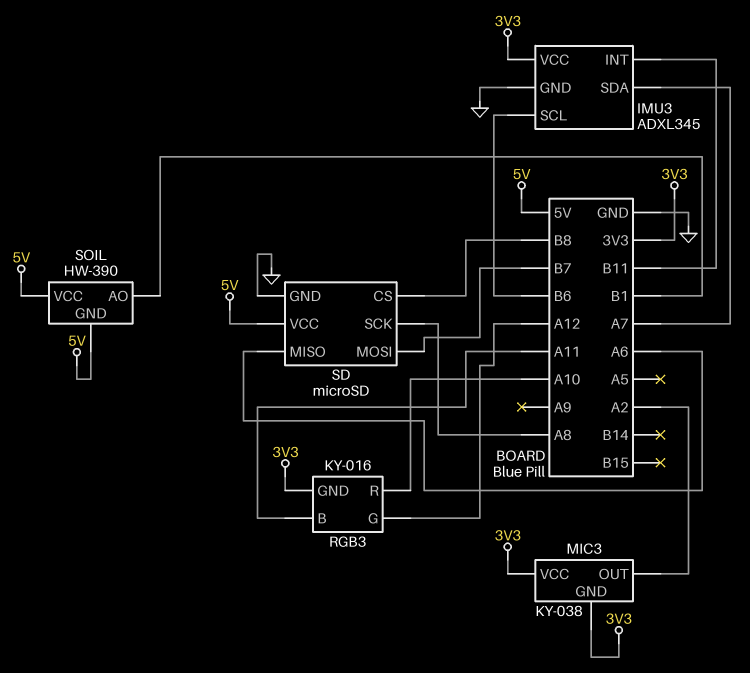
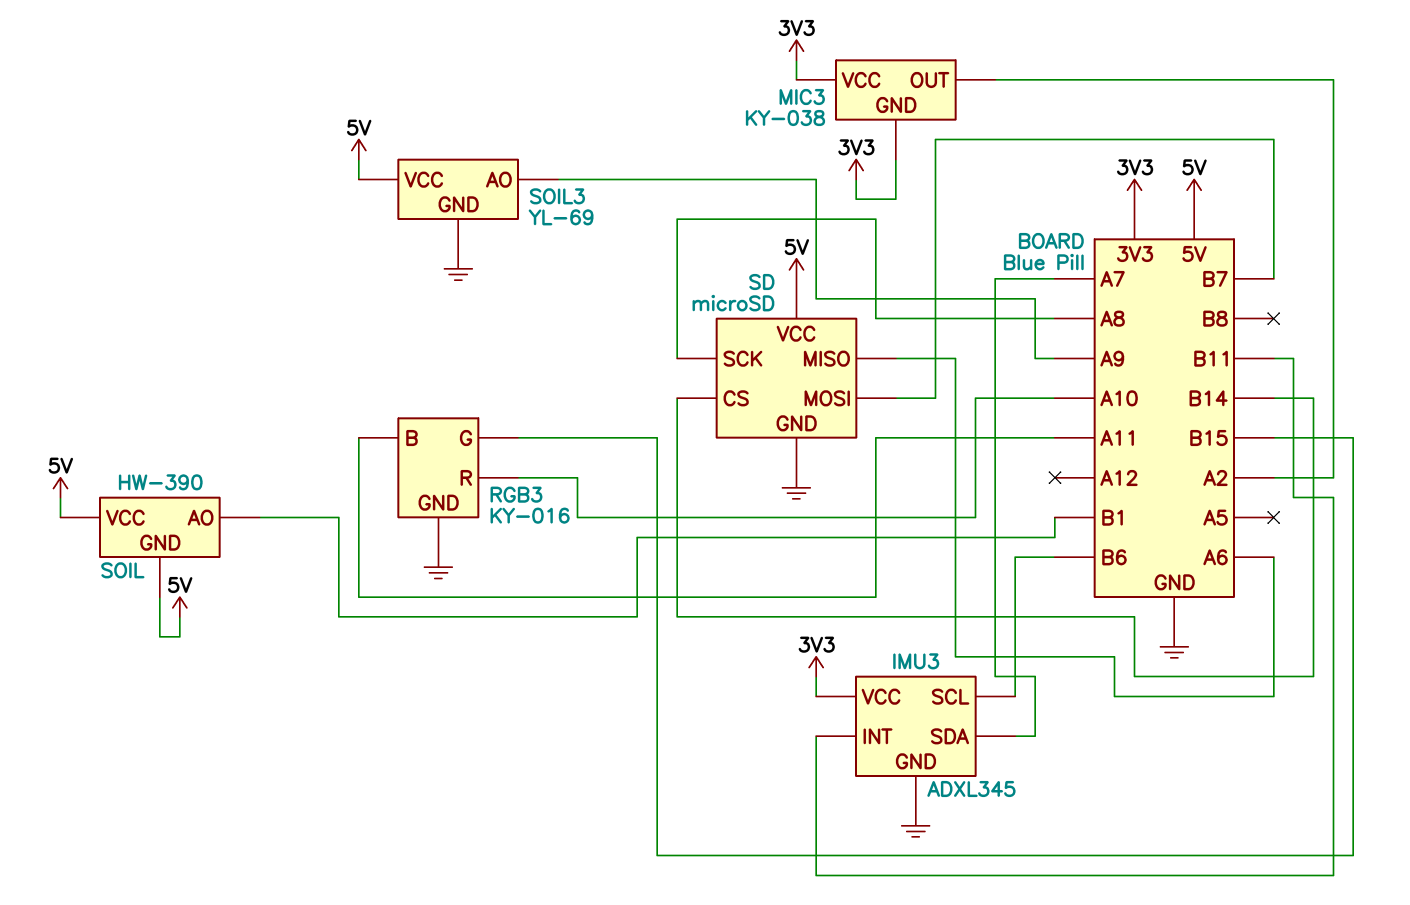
RGB3 pin G: A12 -> B15
RGB3 pin GND: 3V3 -> GND
SD pin CS: B8 -> B14
SOIL3: none -> YL-69
SOIL3 pin AO: none -> A9
SOIL3 pin GND: none -> GND
SOIL3 pin VCC: none -> 5V

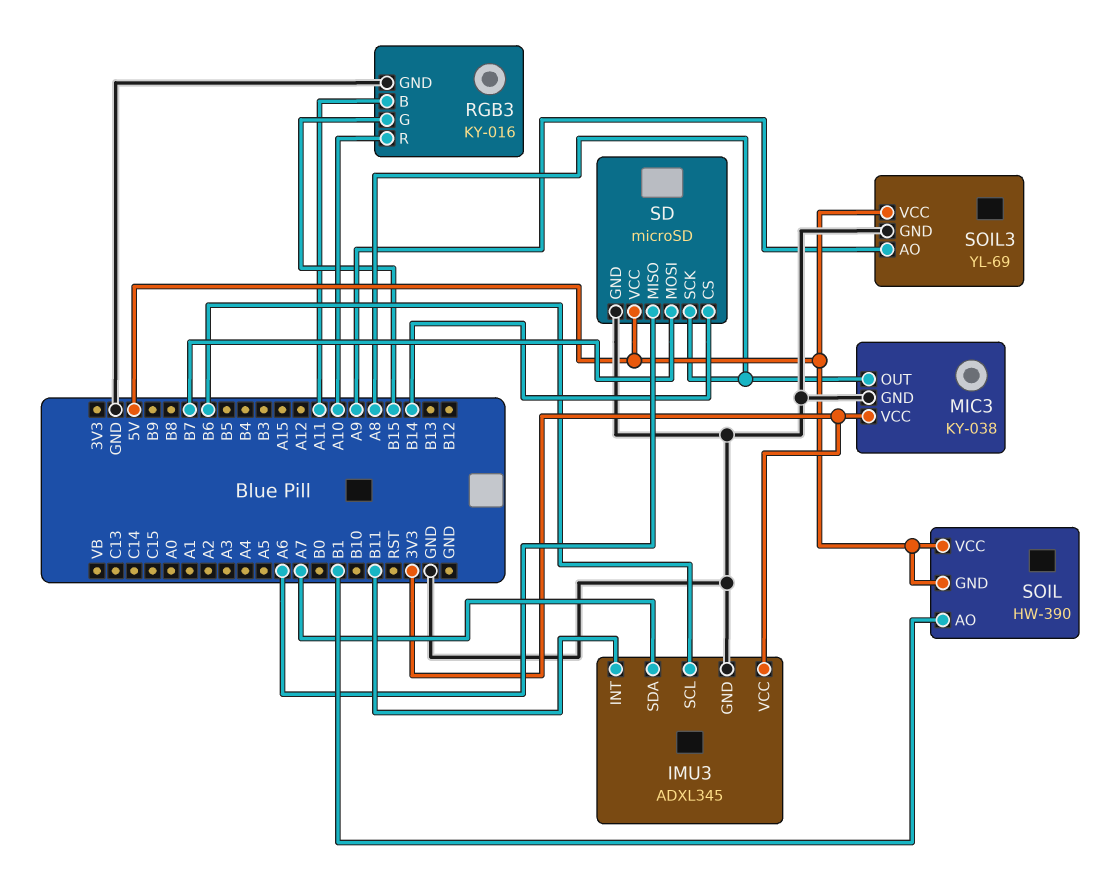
MIC3 pin GND: 3V3 -> GND
MIC3 pin OUT: A2 -> A8

